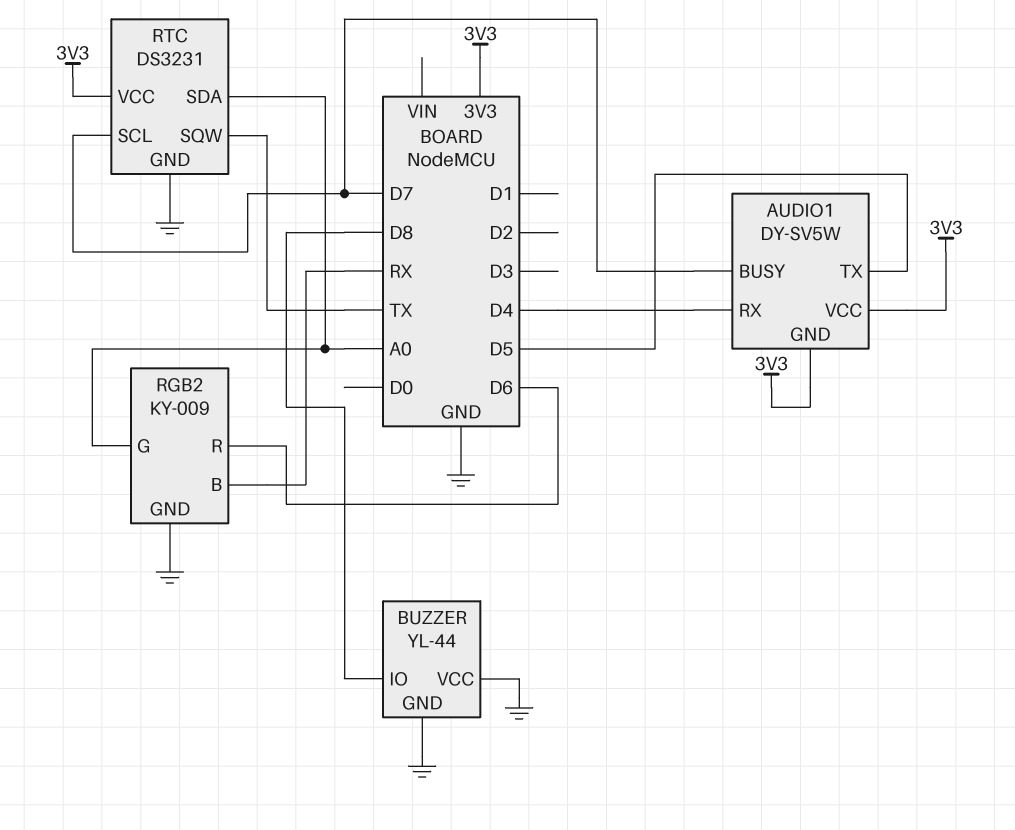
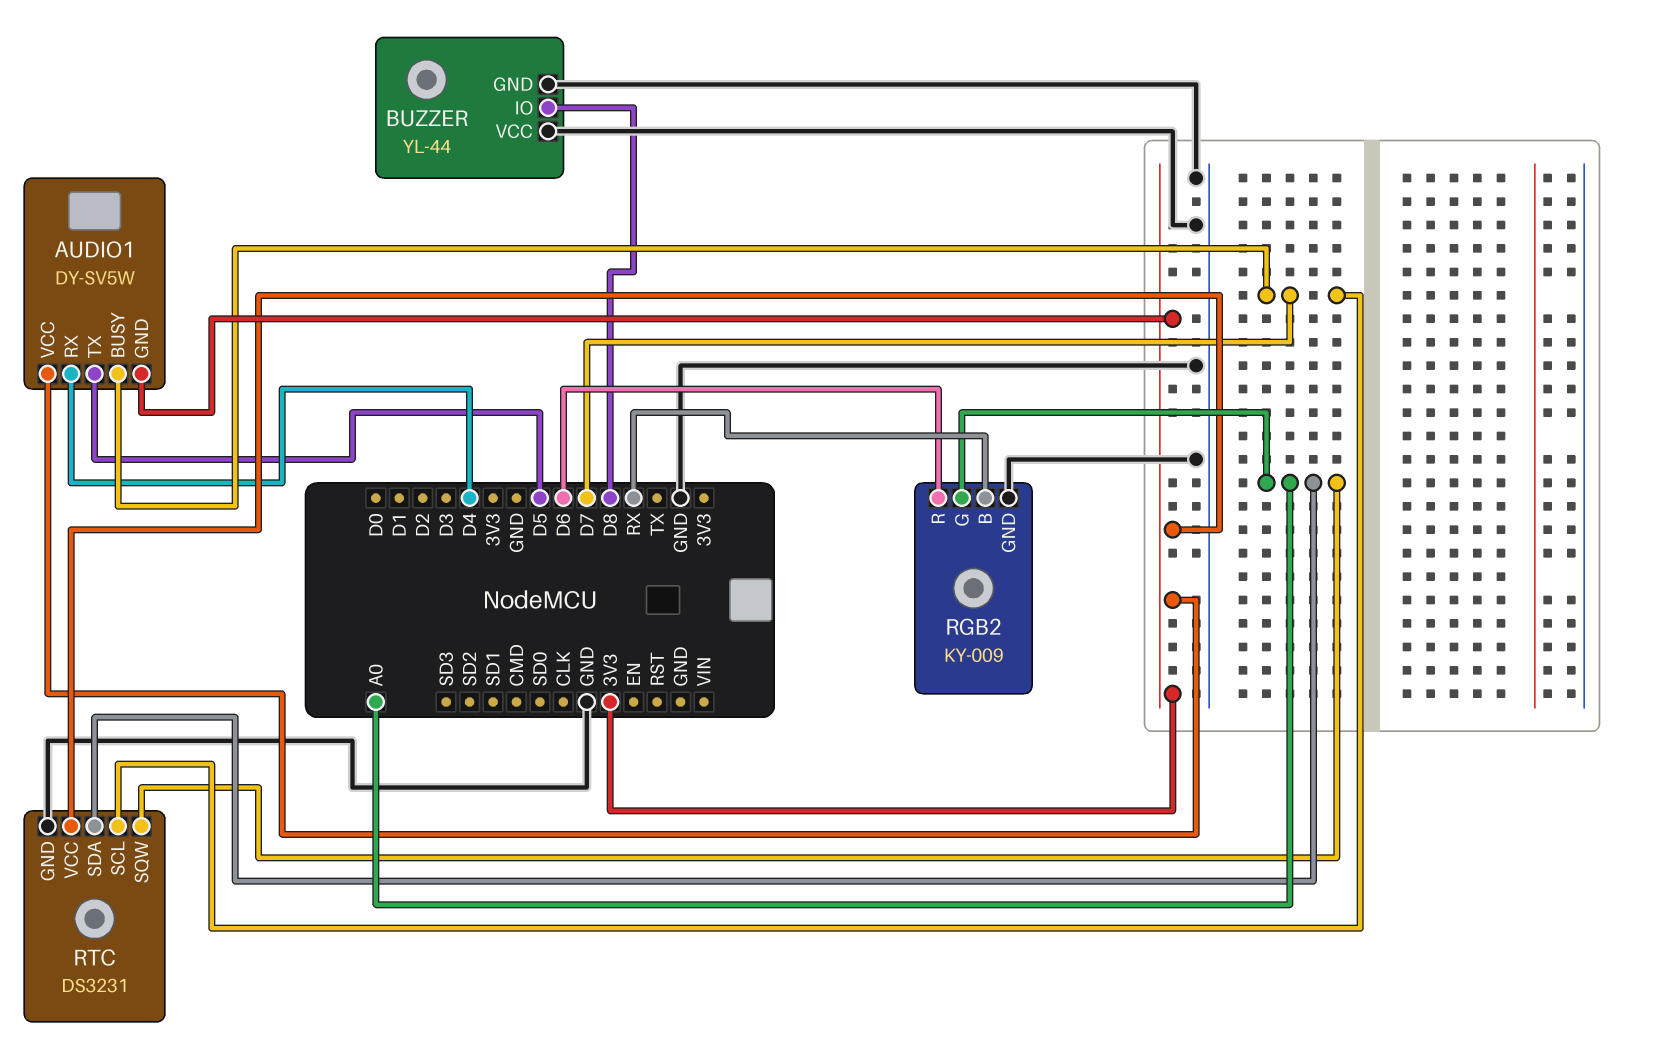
RTC pin SQW: TX -> A0

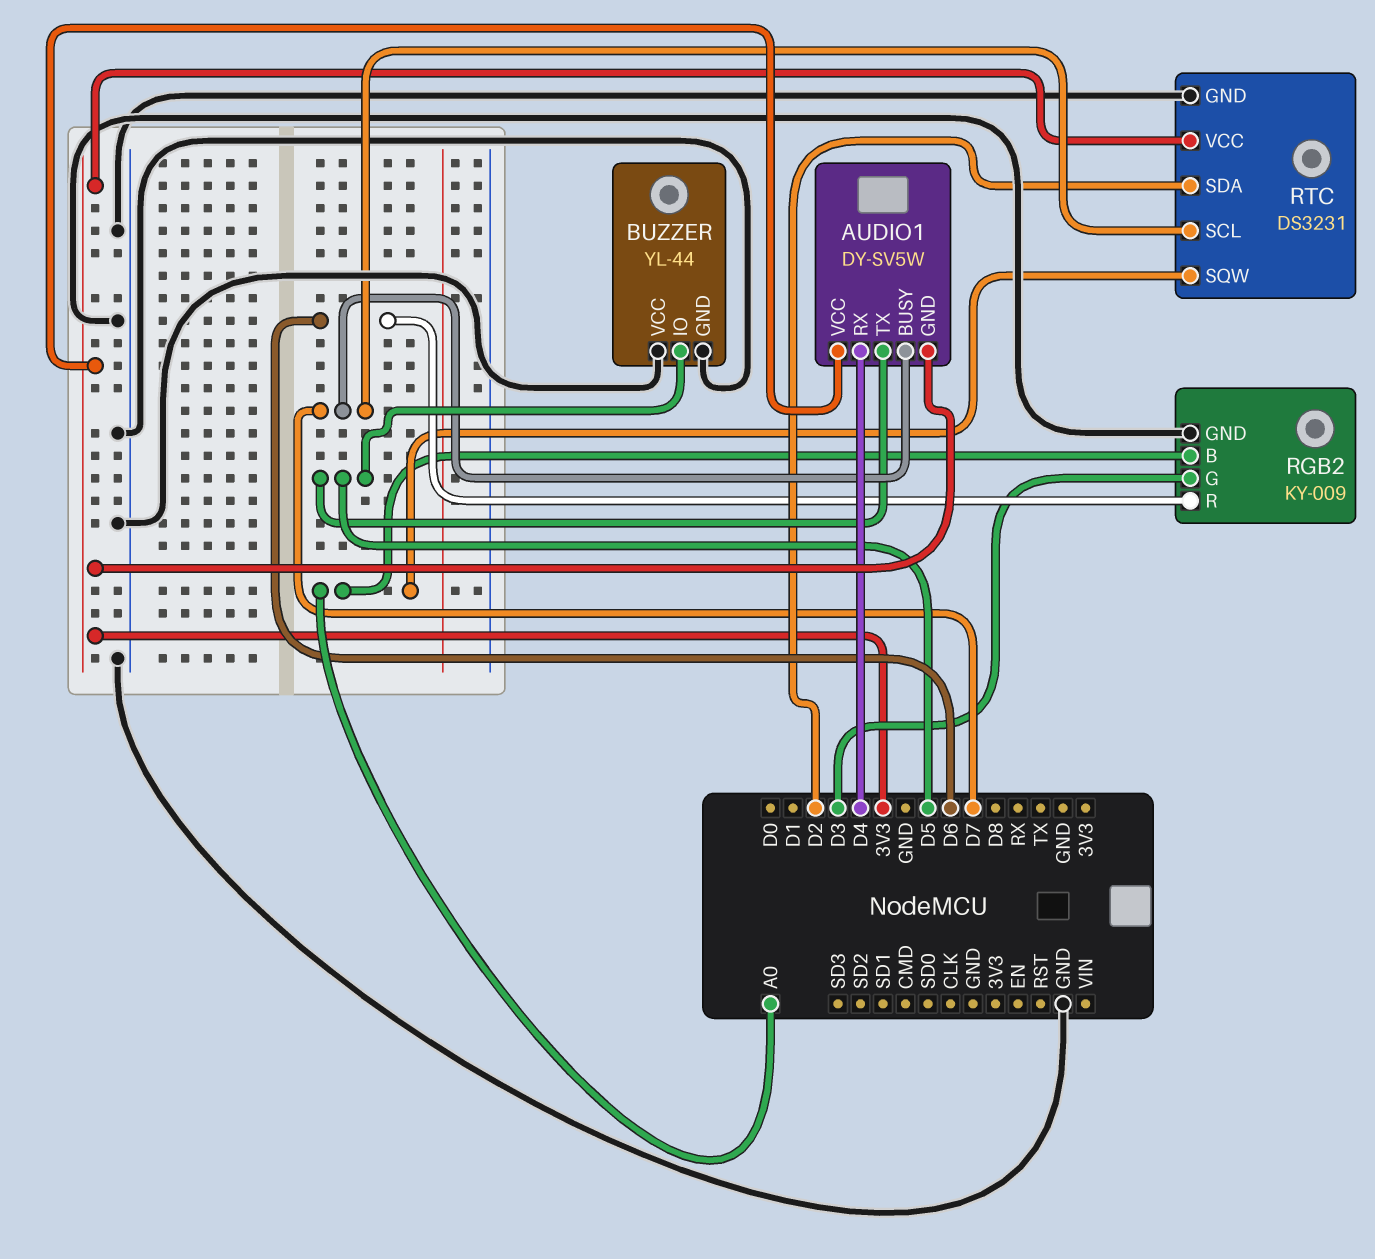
BUZZER pin IO: D8 -> D5
RGB2 pin B: RX -> A0
RGB2 pin G: A0 -> D3
RTC pin SDA: A0 -> D2

